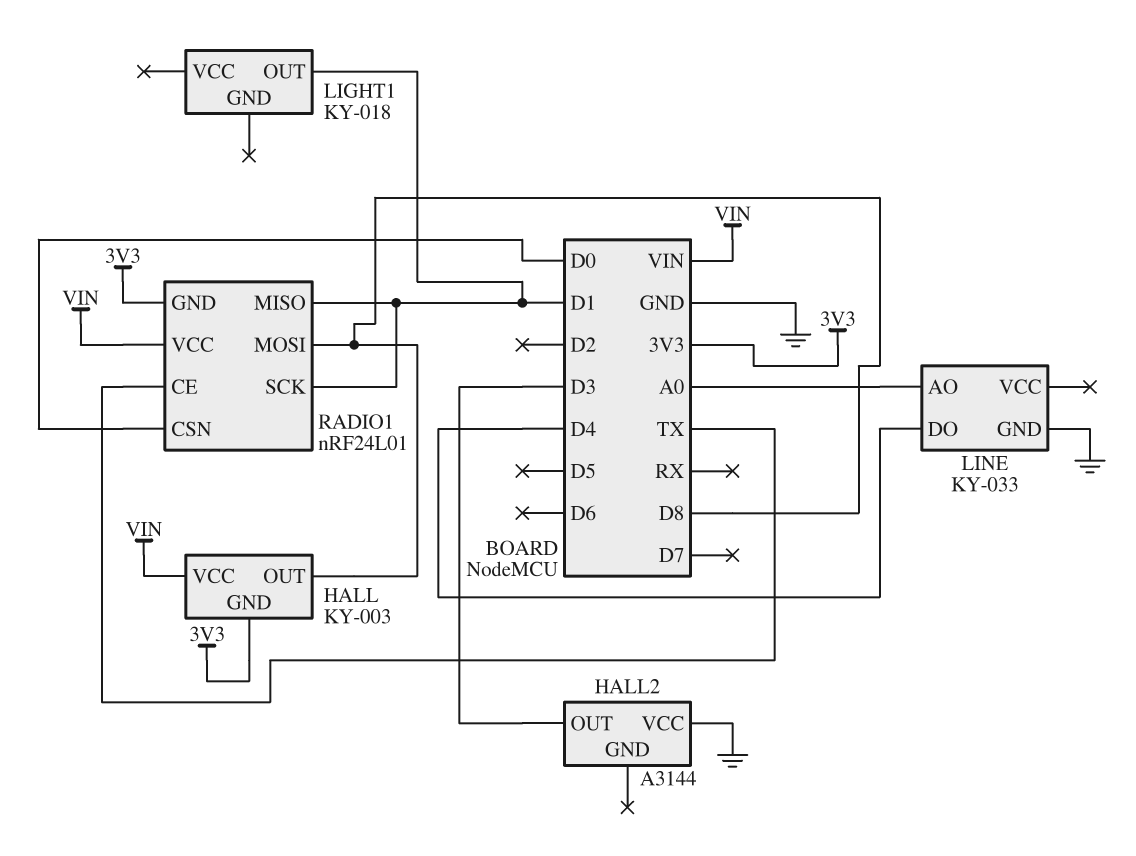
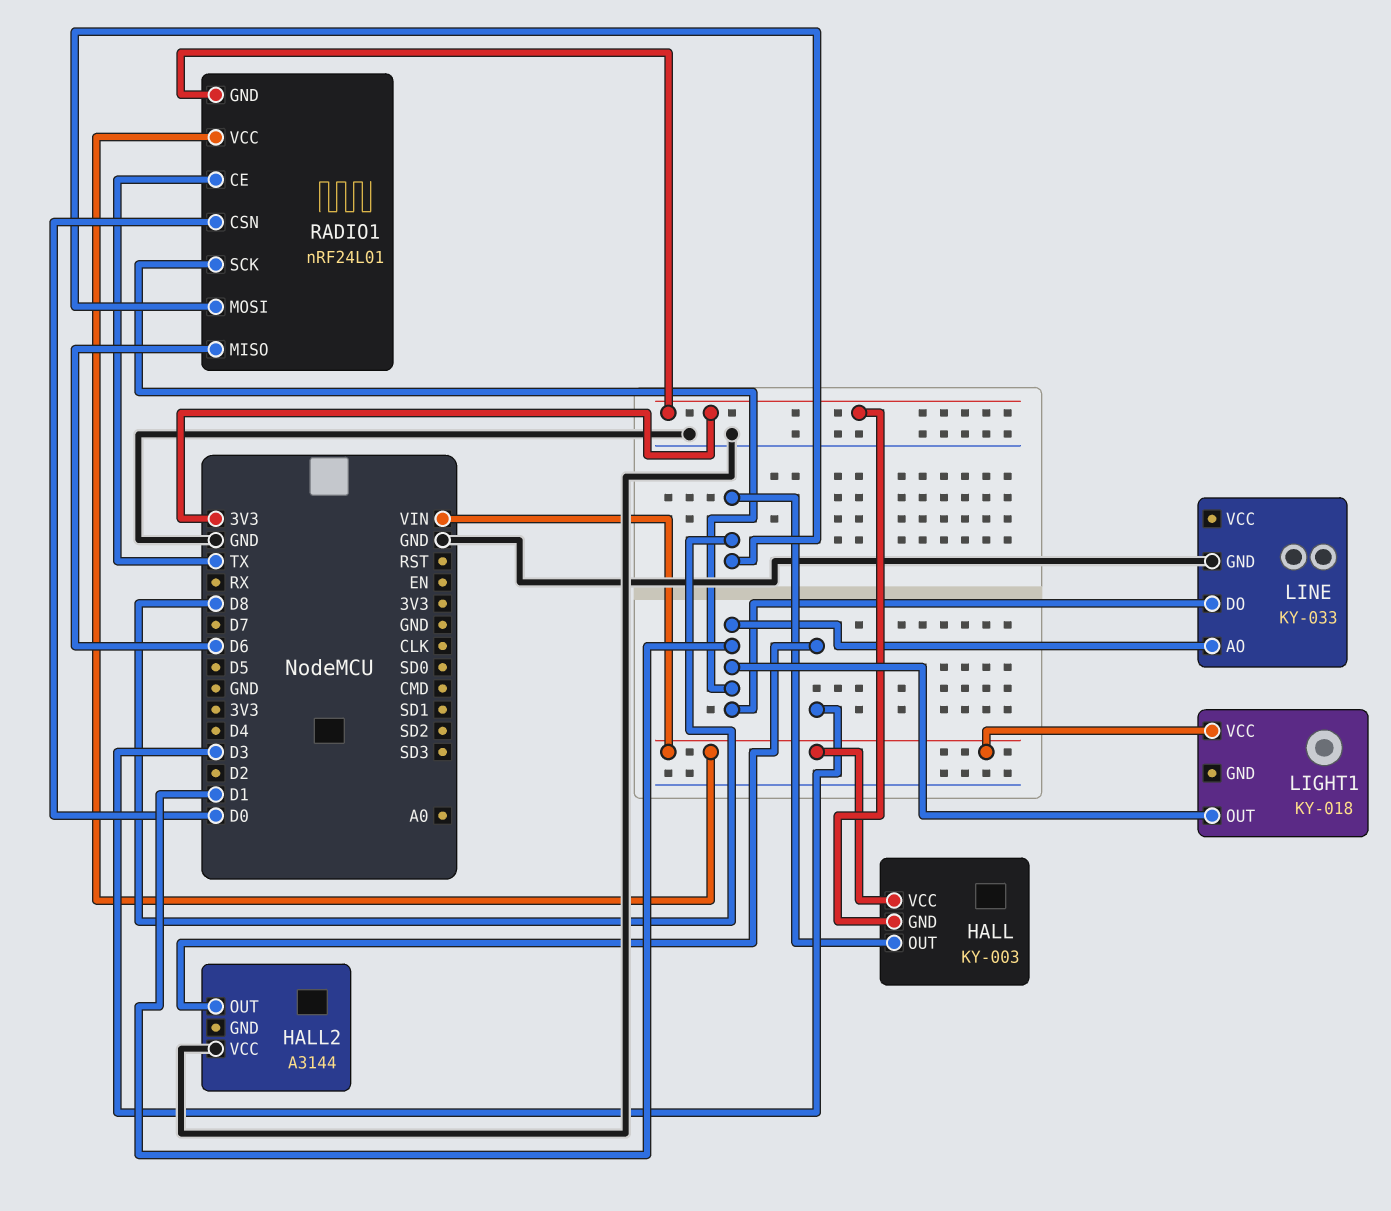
LIGHT1 pin VCC: none -> VIN
LINE pin AO: A0 -> D1
LINE pin DO: D4 -> D1
RADIO1 pin MISO: D1 -> D6

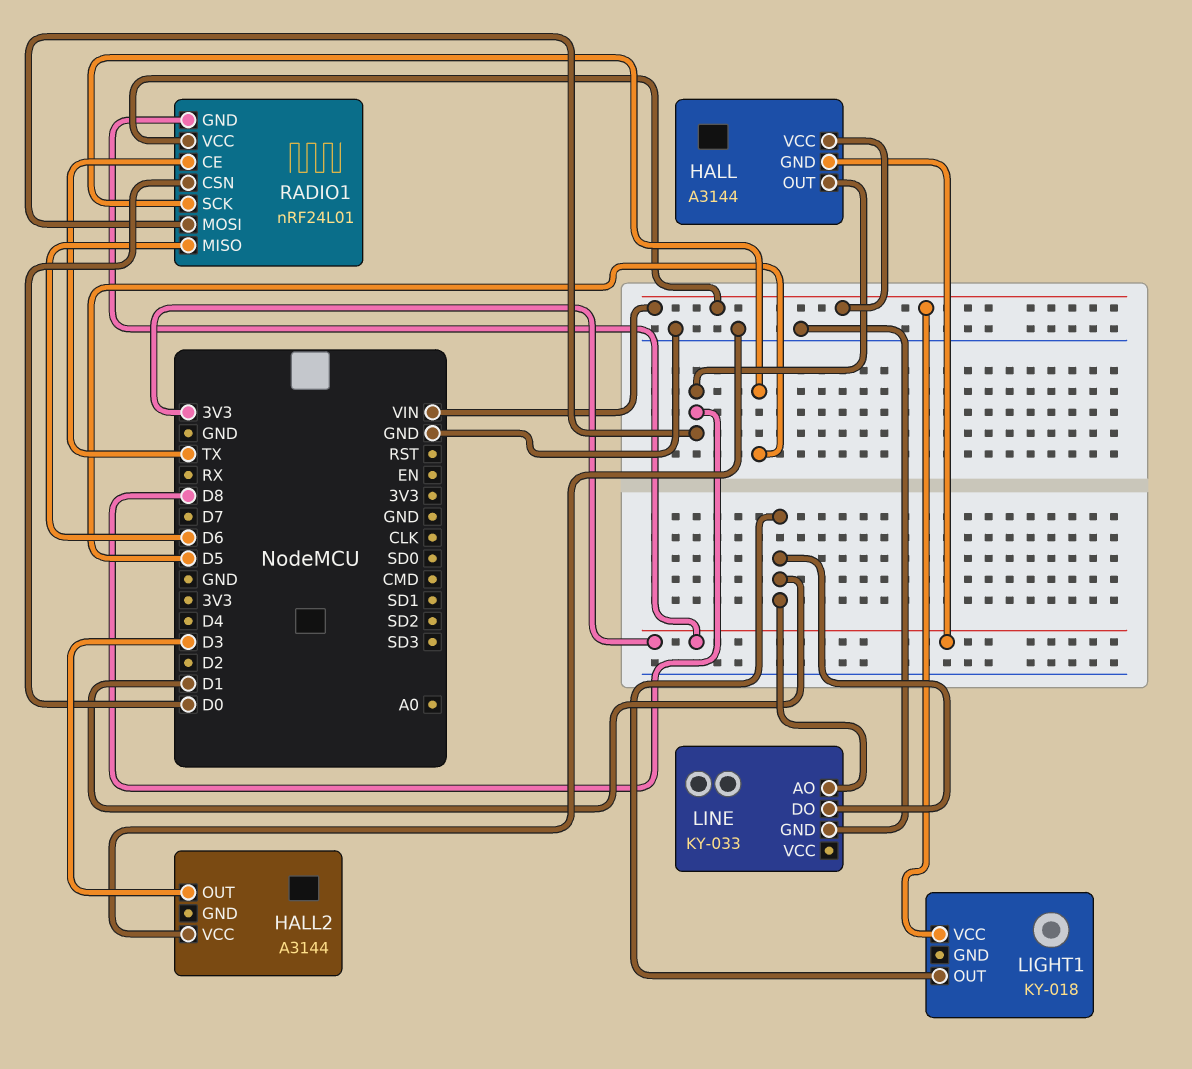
HALL: KY-003 -> A3144
RADIO1 pin SCK: D1 -> D5

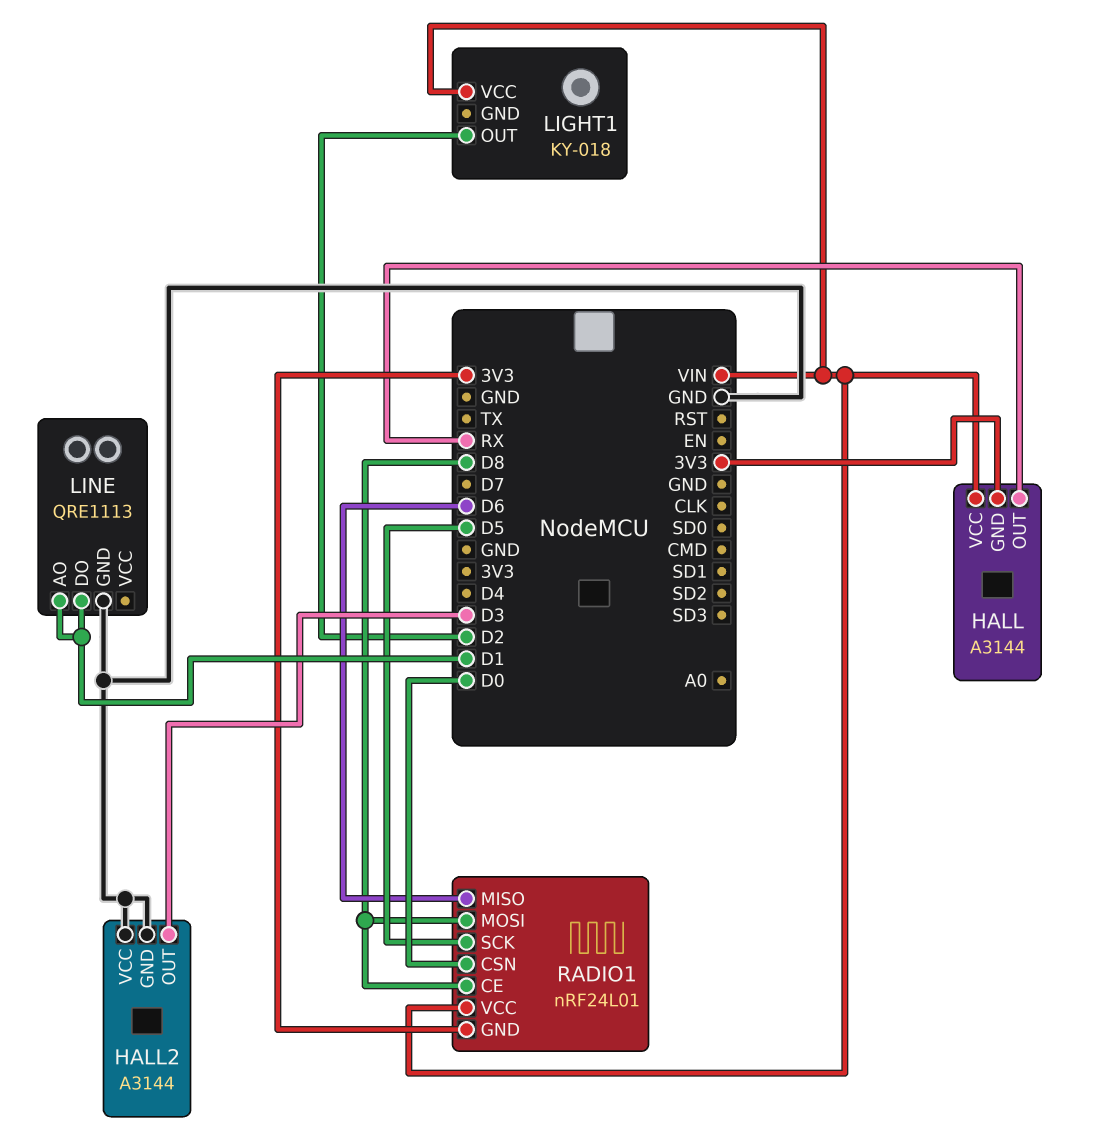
HALL pin OUT: D8 -> RX
HALL2 pin GND: none -> GND
LIGHT1 pin OUT: D1 -> D2
LINE: KY-033 -> QRE1113
RADIO1 pin CE: TX -> D8

